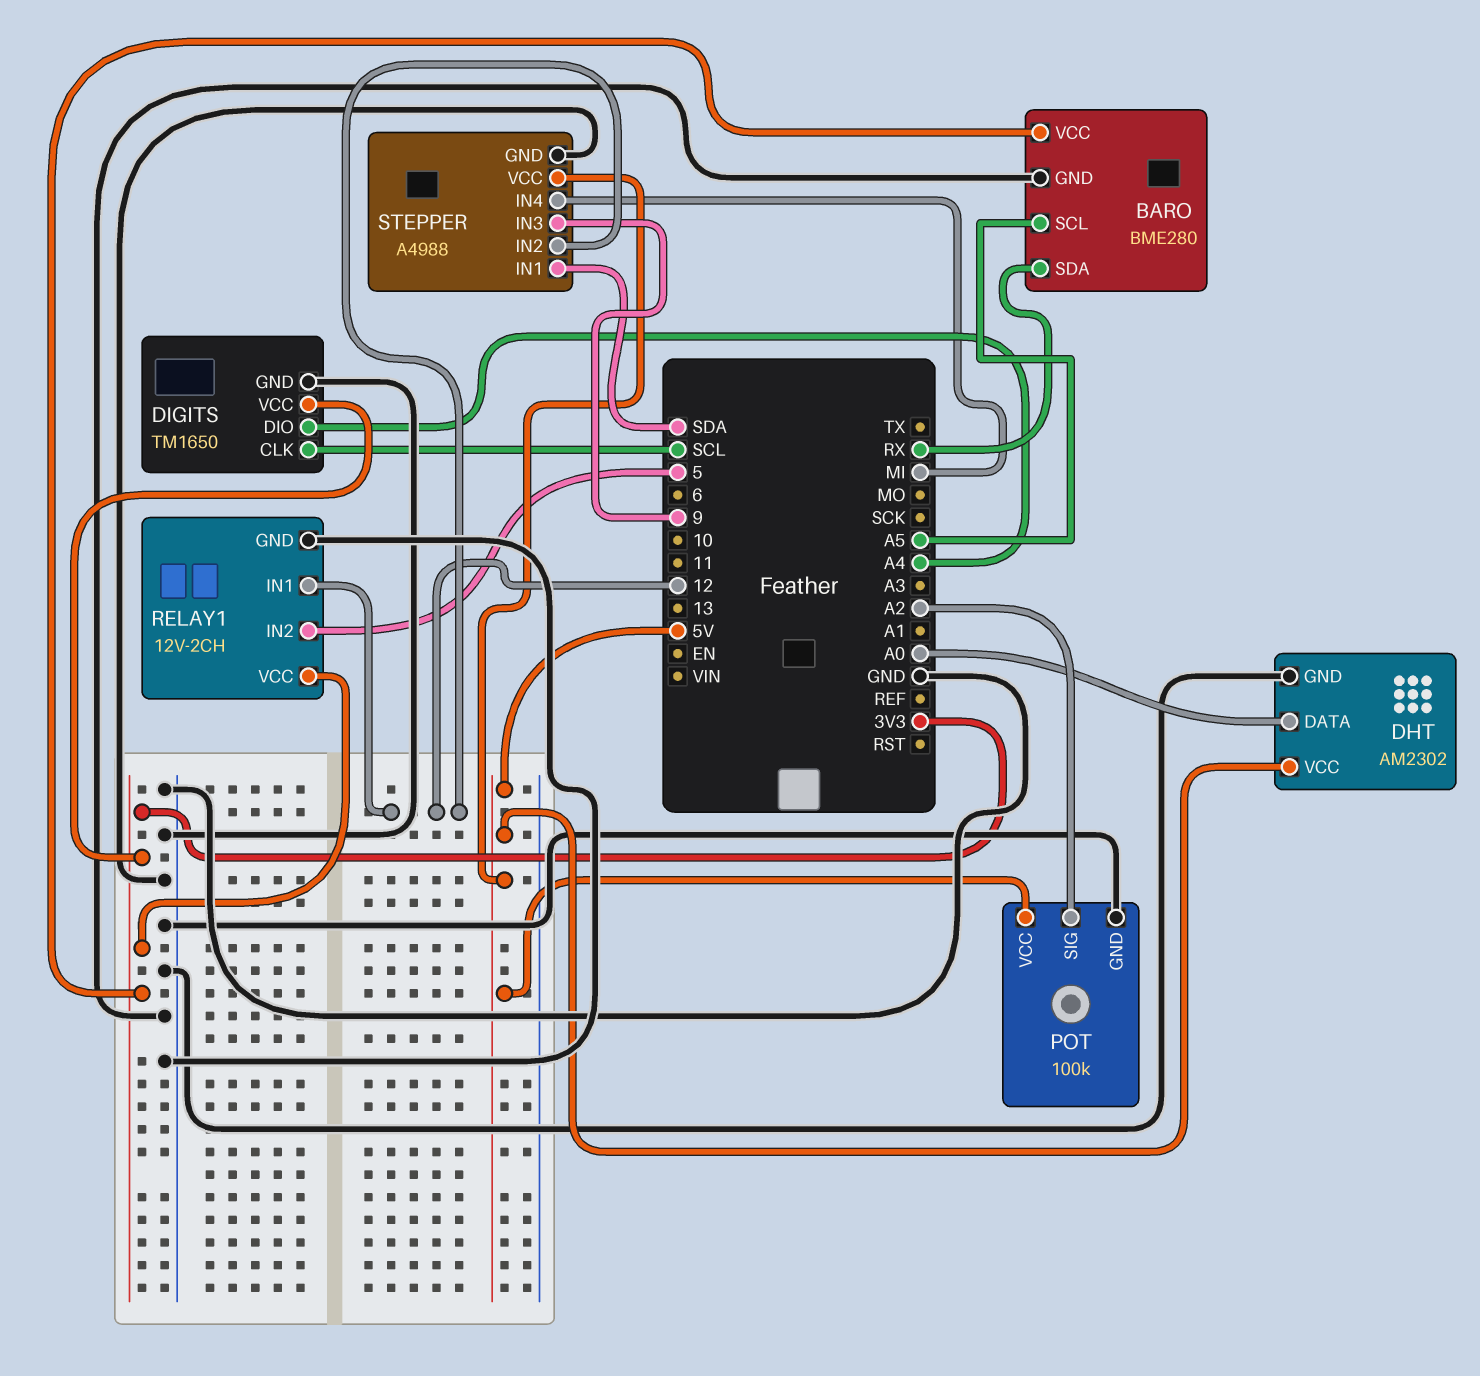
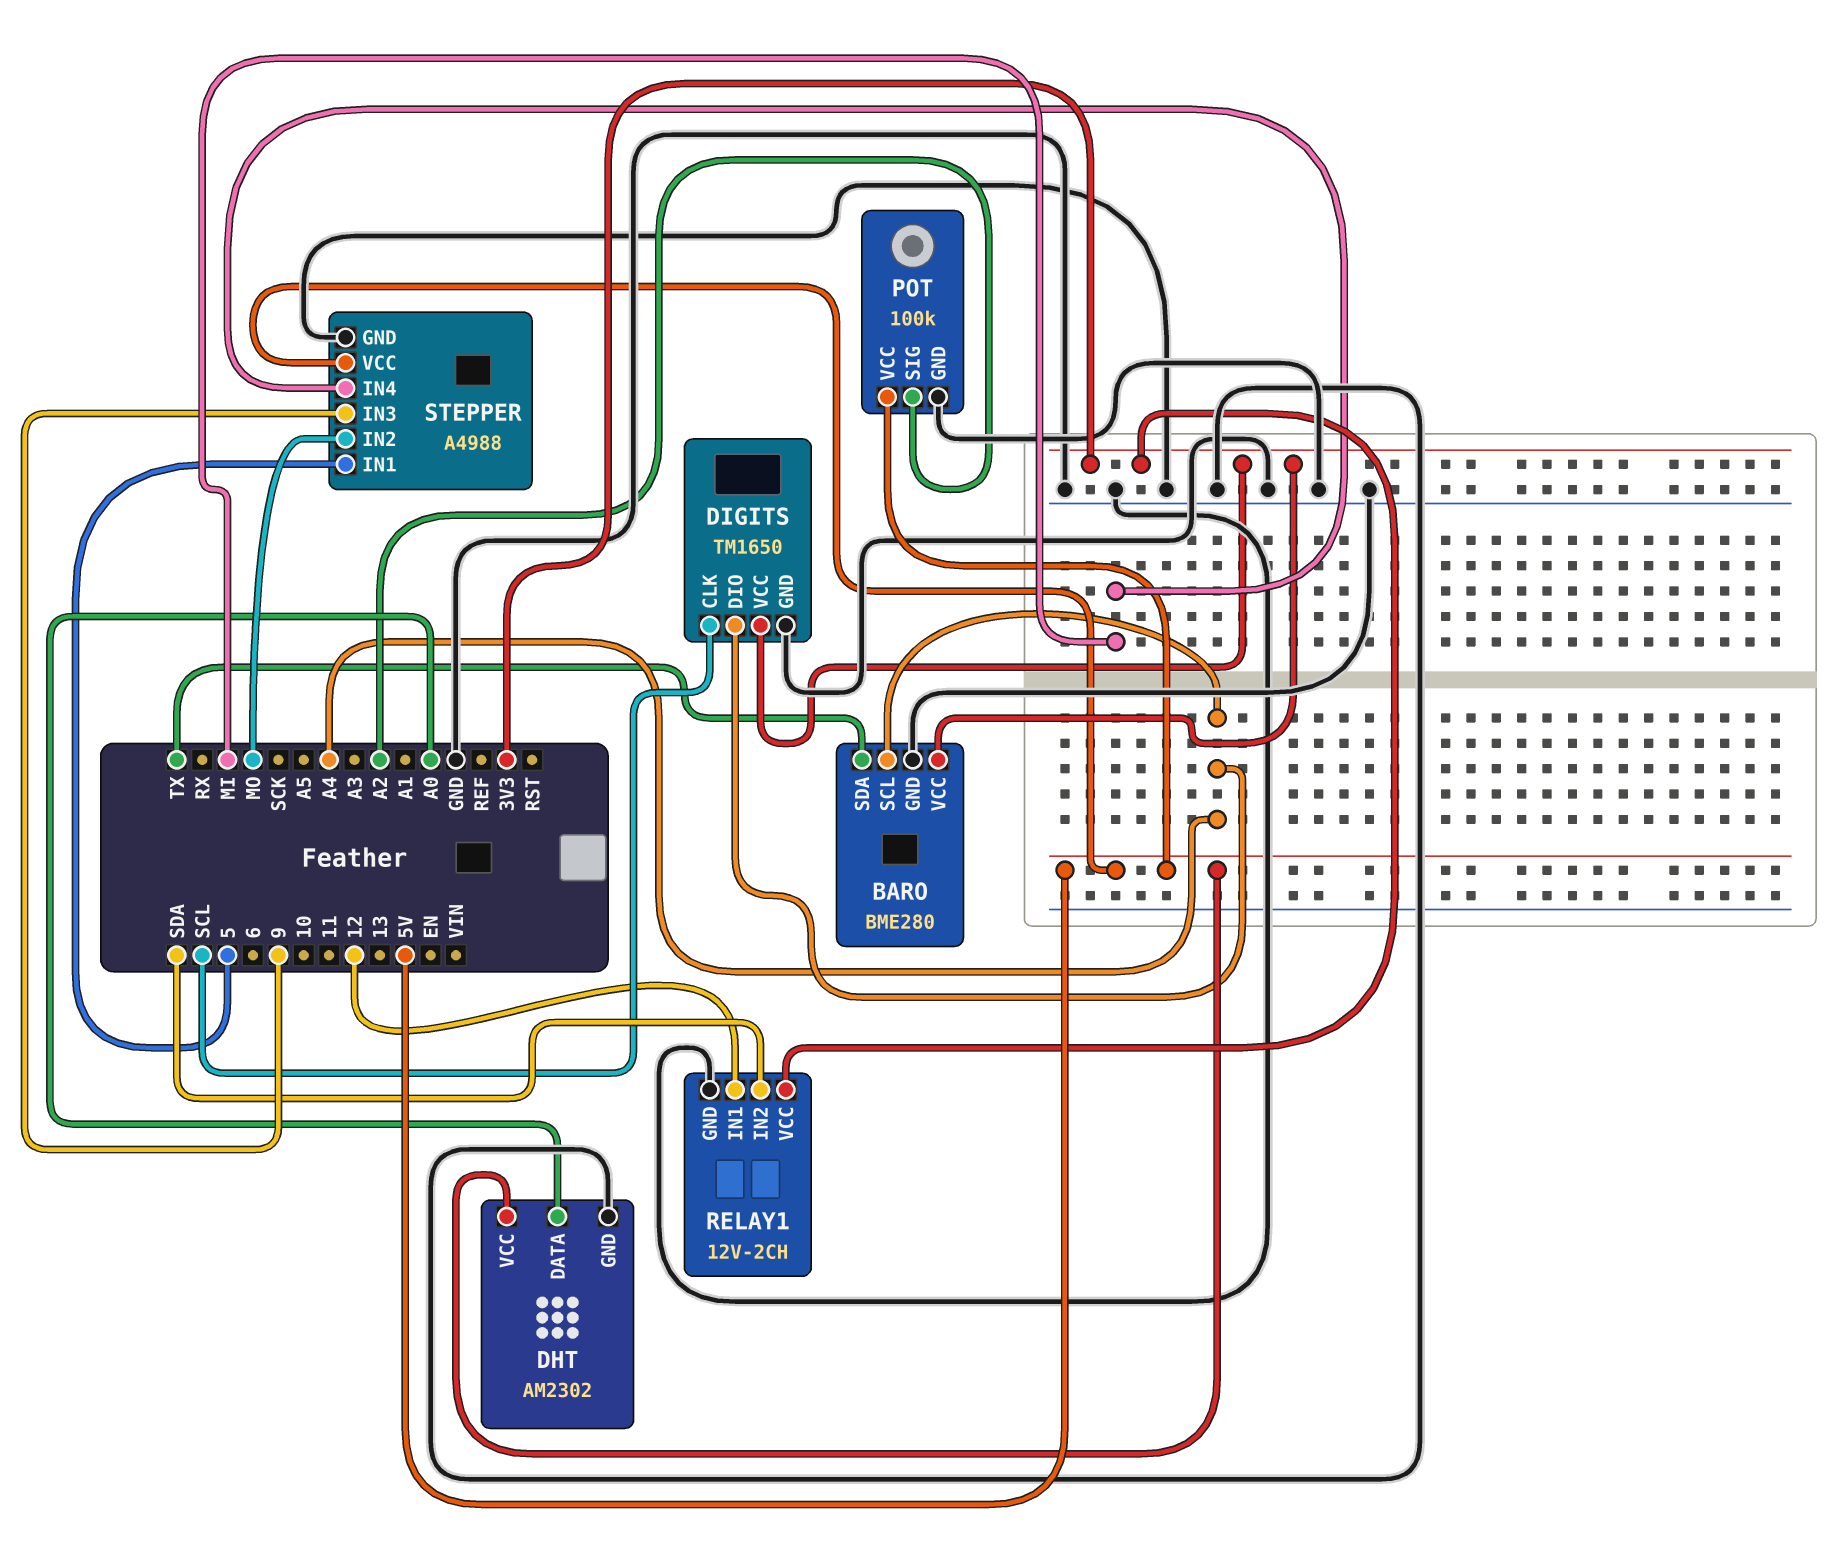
BARO pin SCL: A5 -> A4
BARO pin SDA: RX -> TX
RELAY1 pin IN2: 5 -> SDA
STEPPER pin IN1: SDA -> 5
STEPPER pin IN2: 12 -> MO

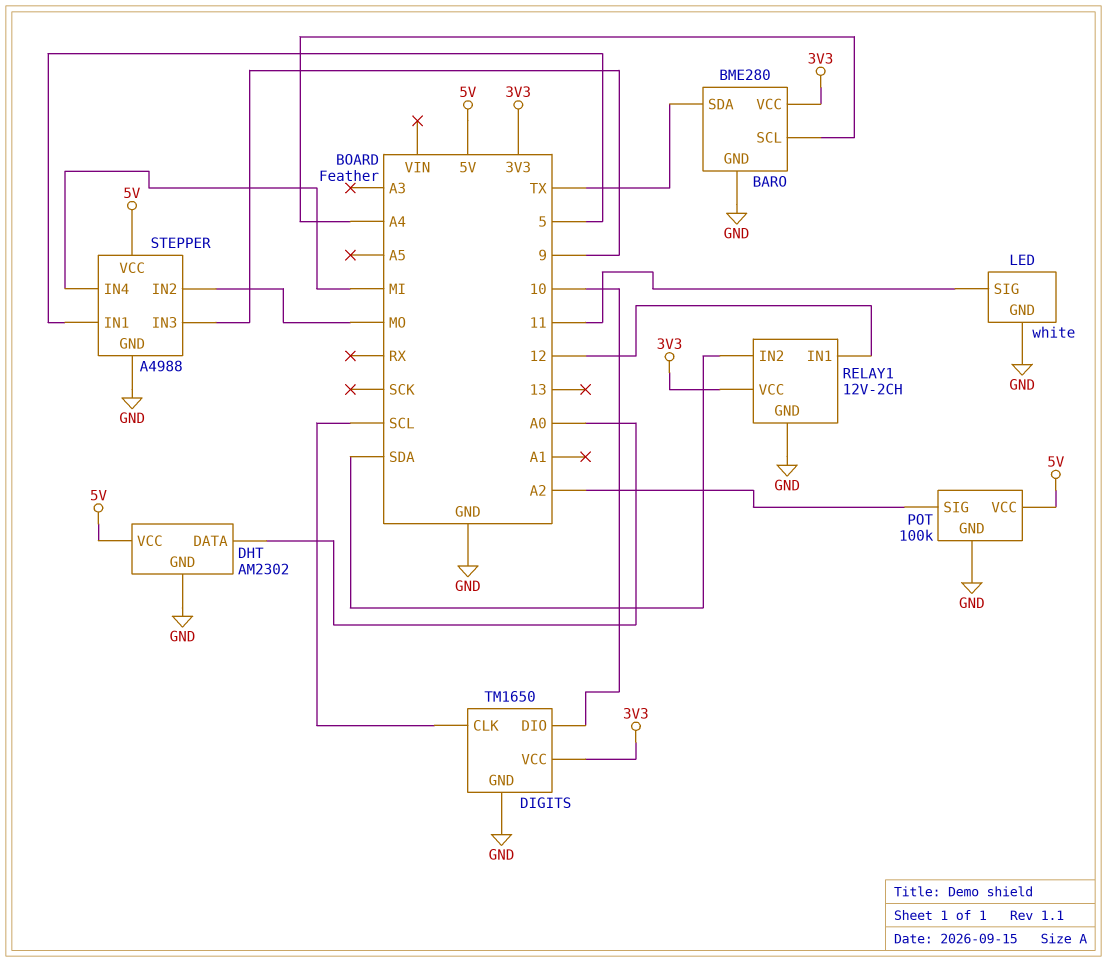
DIGITS pin DIO: A4 -> 10
LED: none -> white
LED pin GND: none -> GND
LED pin SIG: none -> 11

